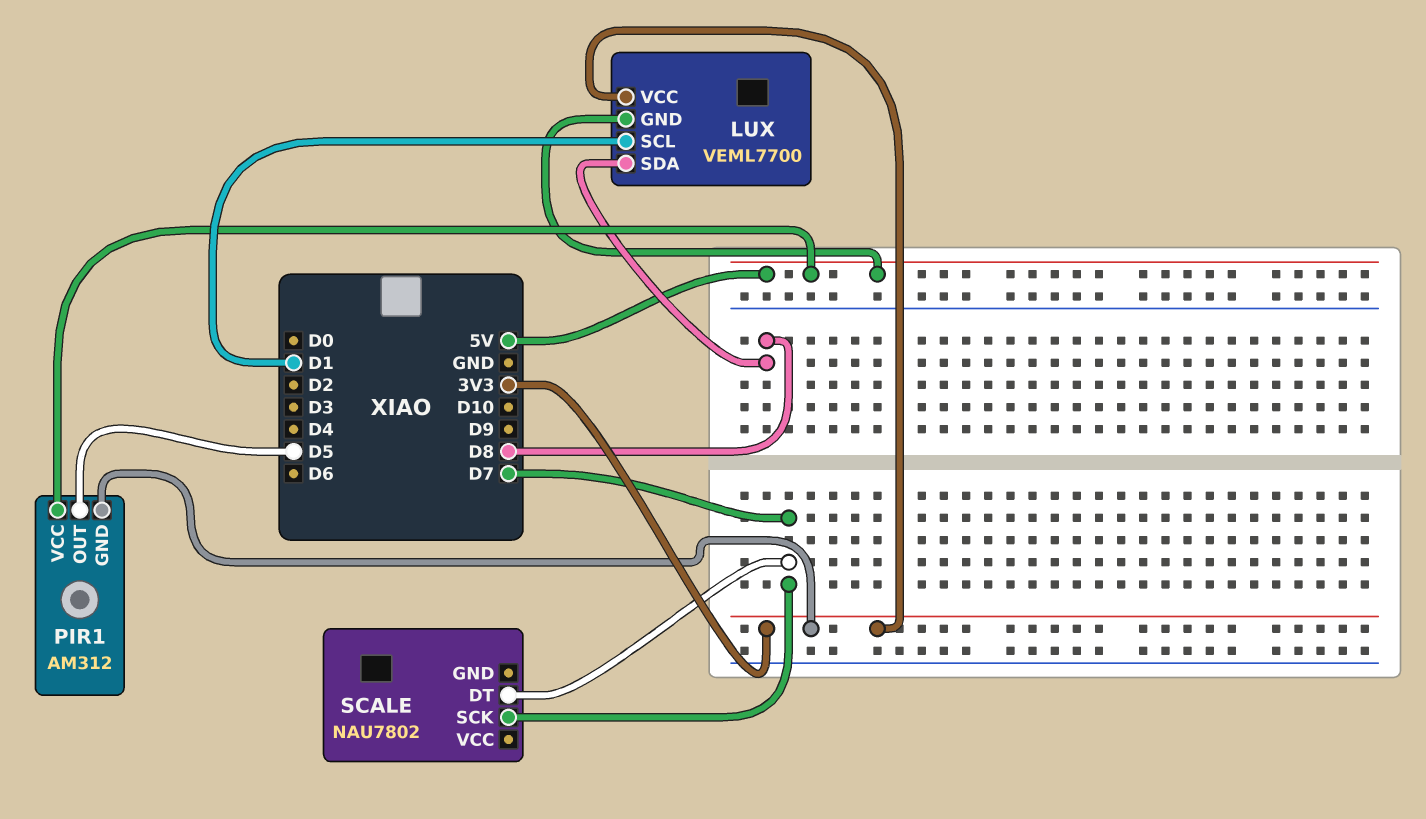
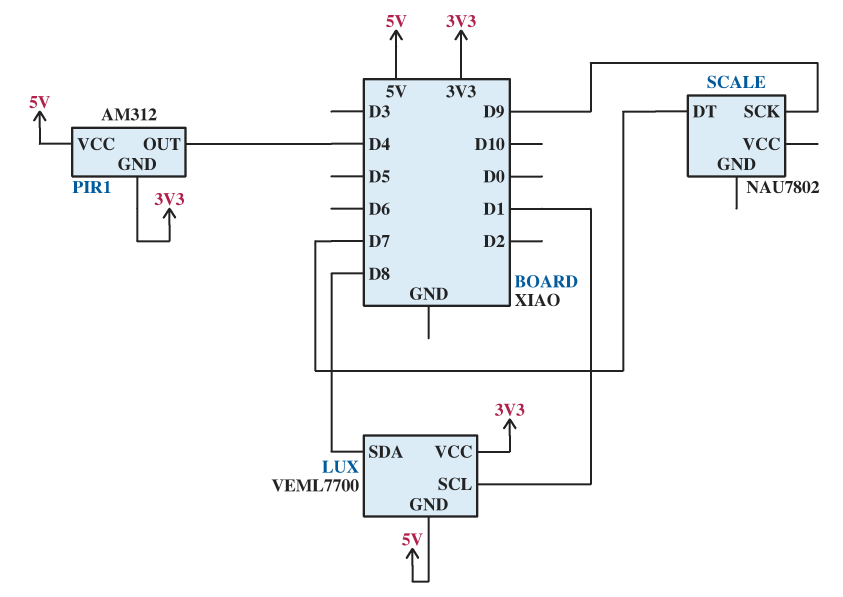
PIR1 pin OUT: D5 -> D4
SCALE pin SCK: D7 -> D9

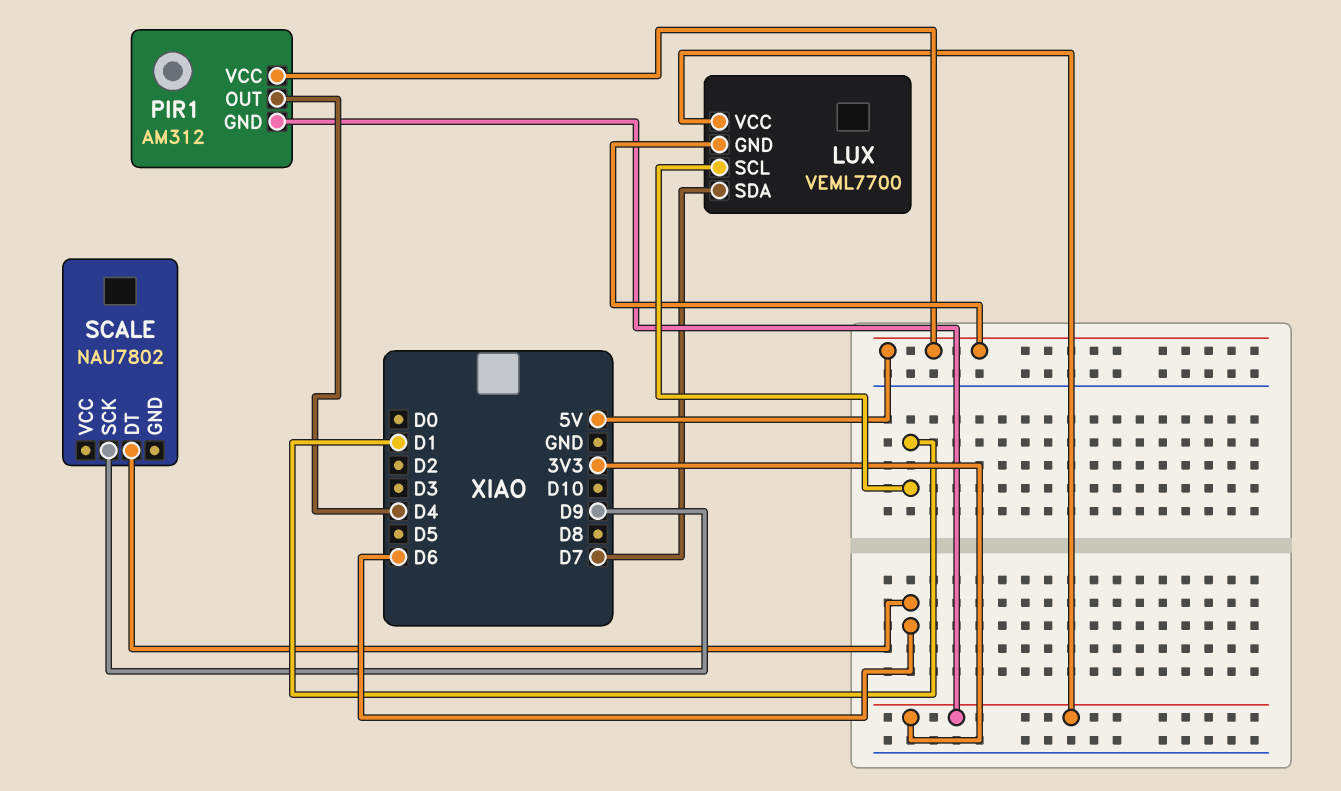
LUX pin SDA: D8 -> D7
SCALE pin DT: D7 -> D6

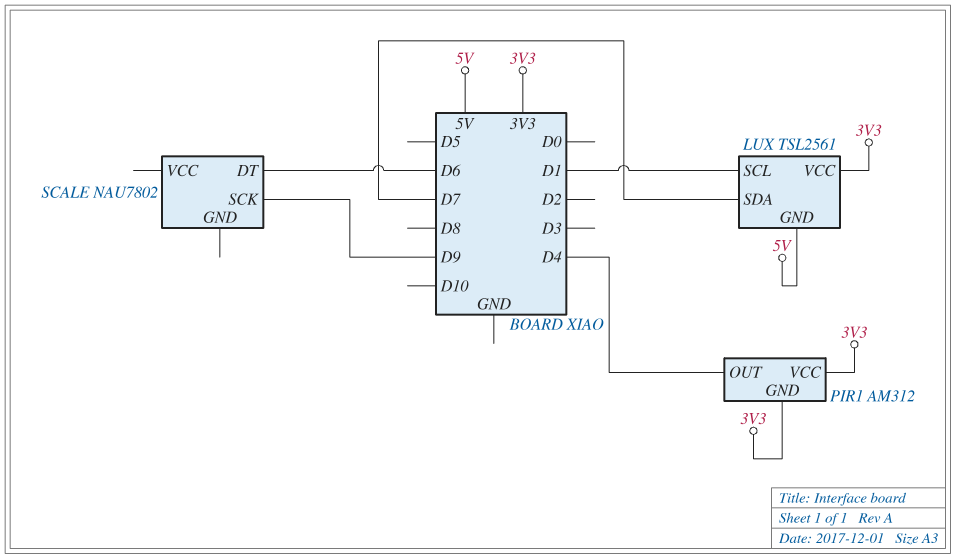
LUX: VEML7700 -> TSL2561
PIR1 pin VCC: 5V -> 3V3

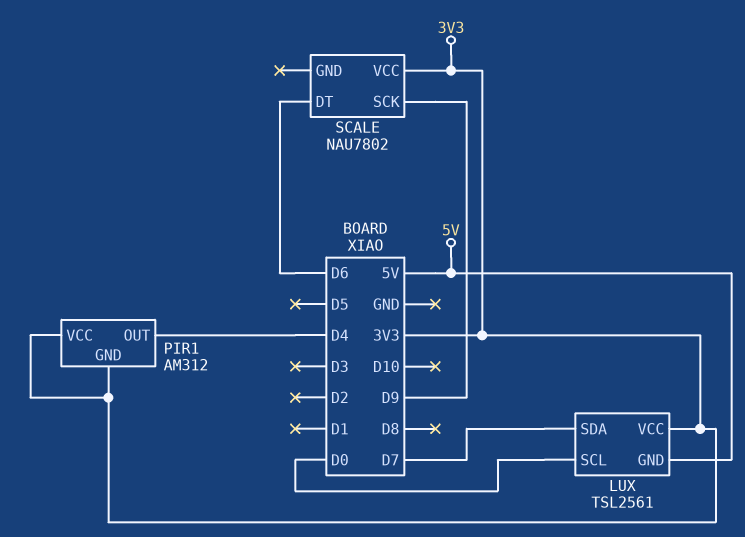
LUX pin SCL: D1 -> D0
SCALE pin VCC: none -> 3V3

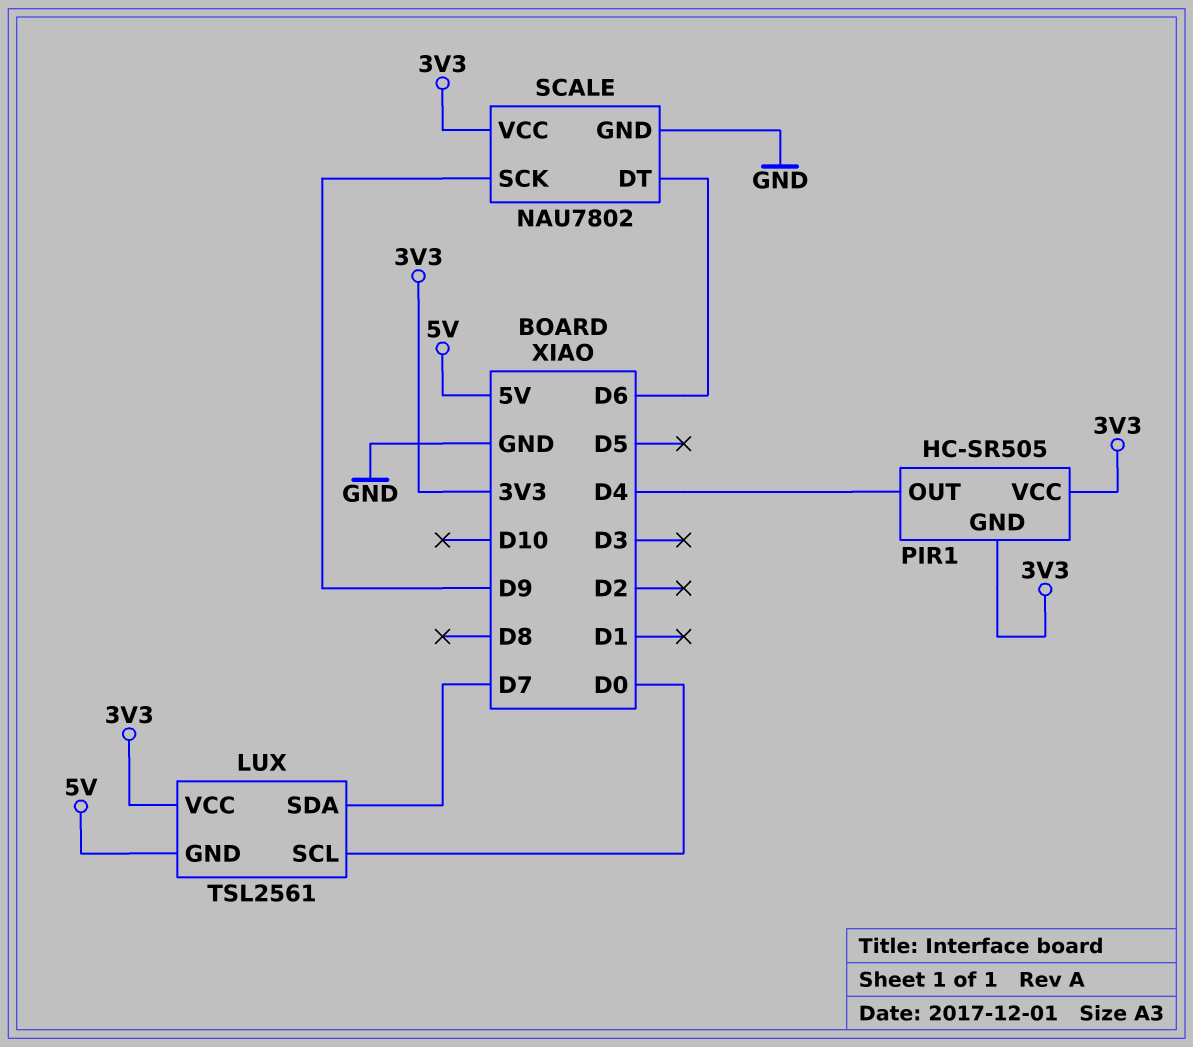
PIR1: AM312 -> HC-SR505
SCALE pin GND: none -> GND

